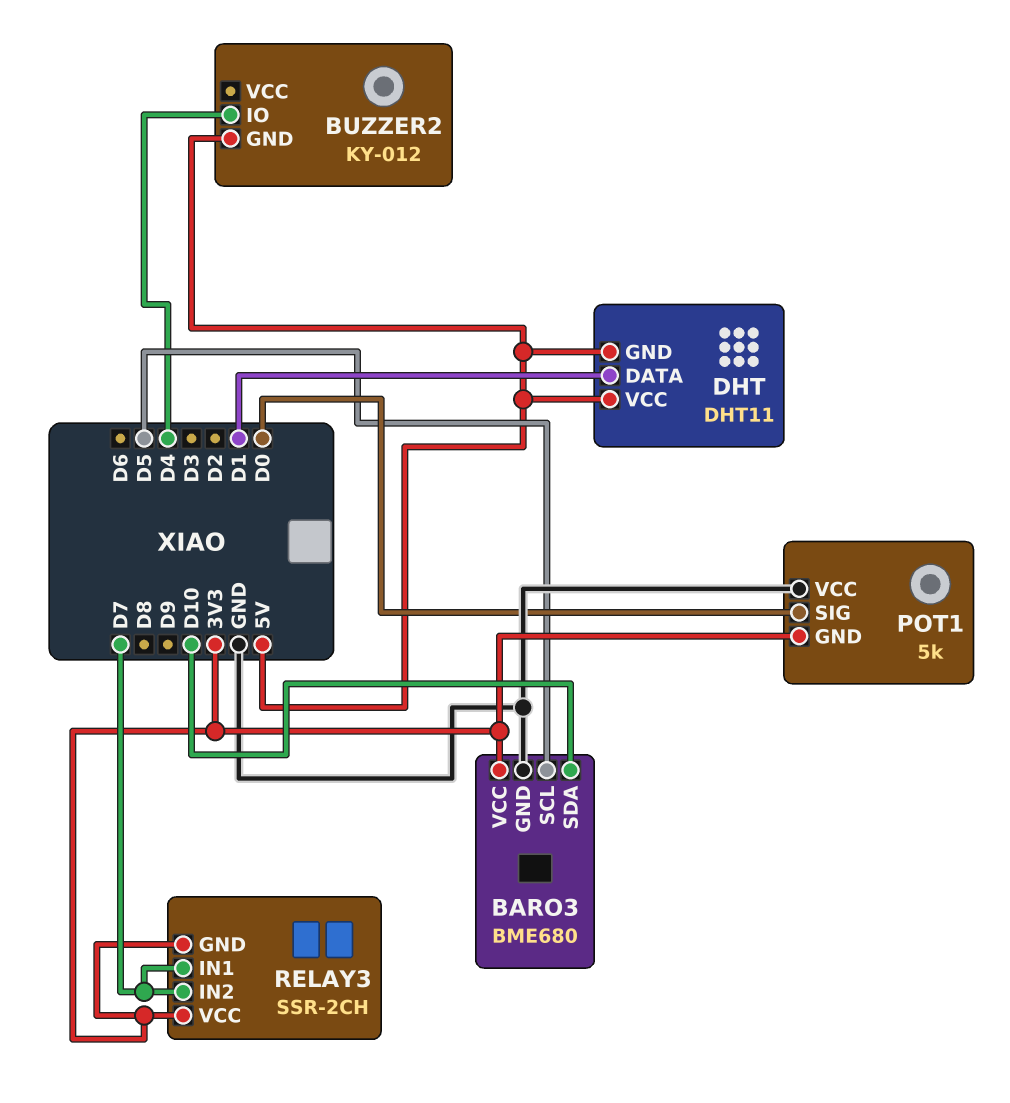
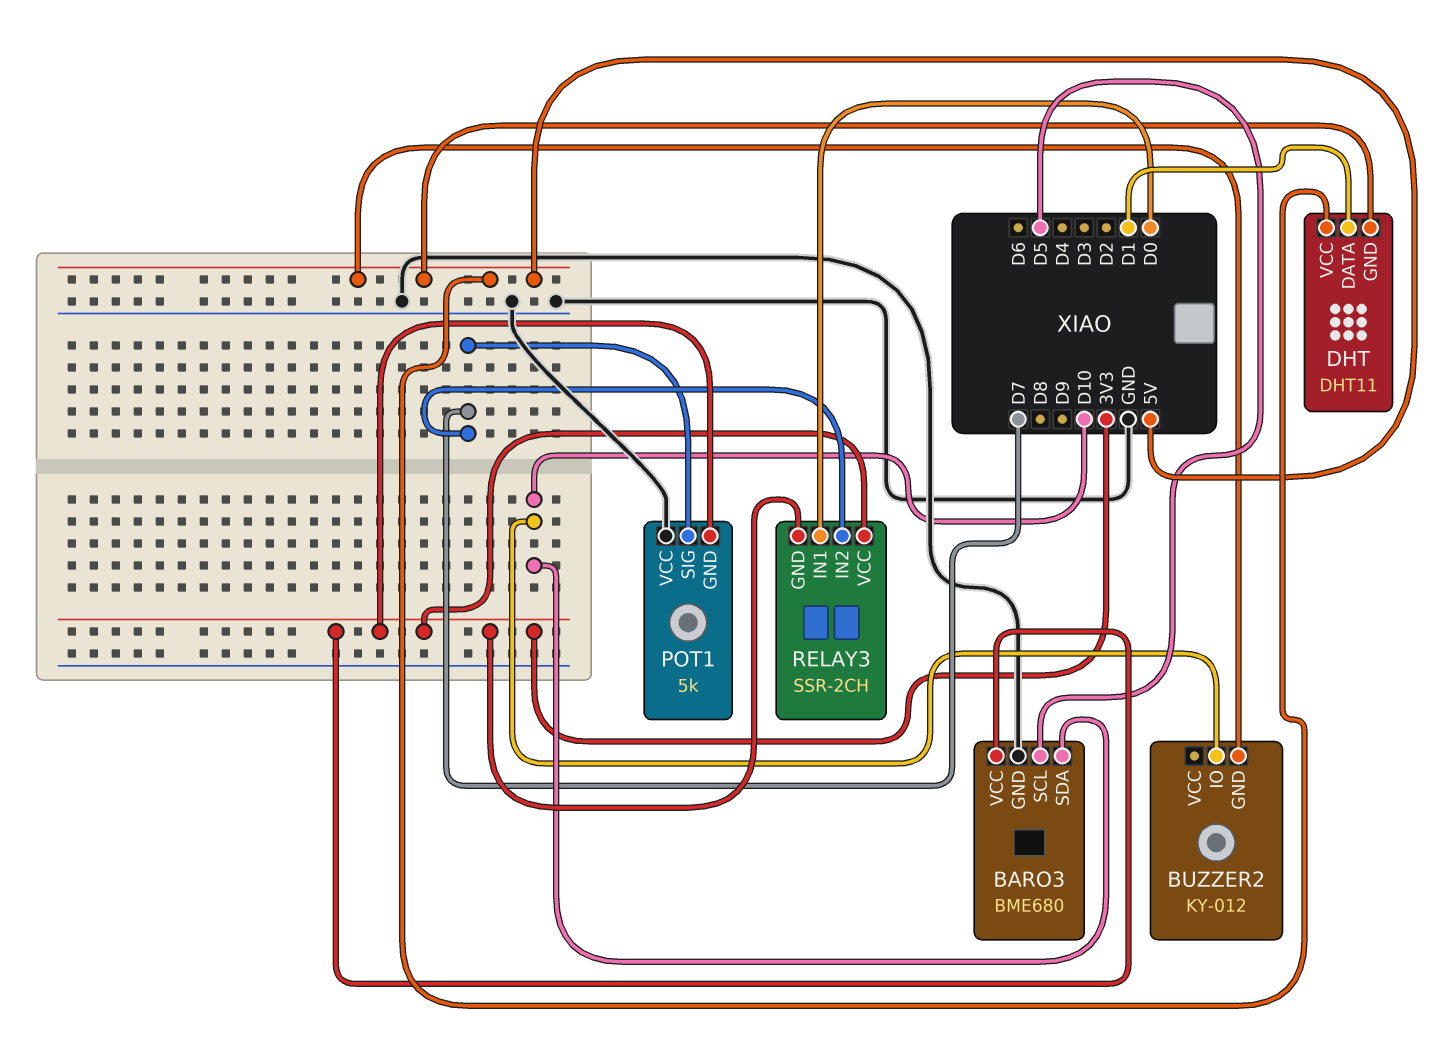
BUZZER2 pin IO: D4 -> D10
POT1 pin SIG: D0 -> D7
RELAY3 pin IN1: D7 -> D0

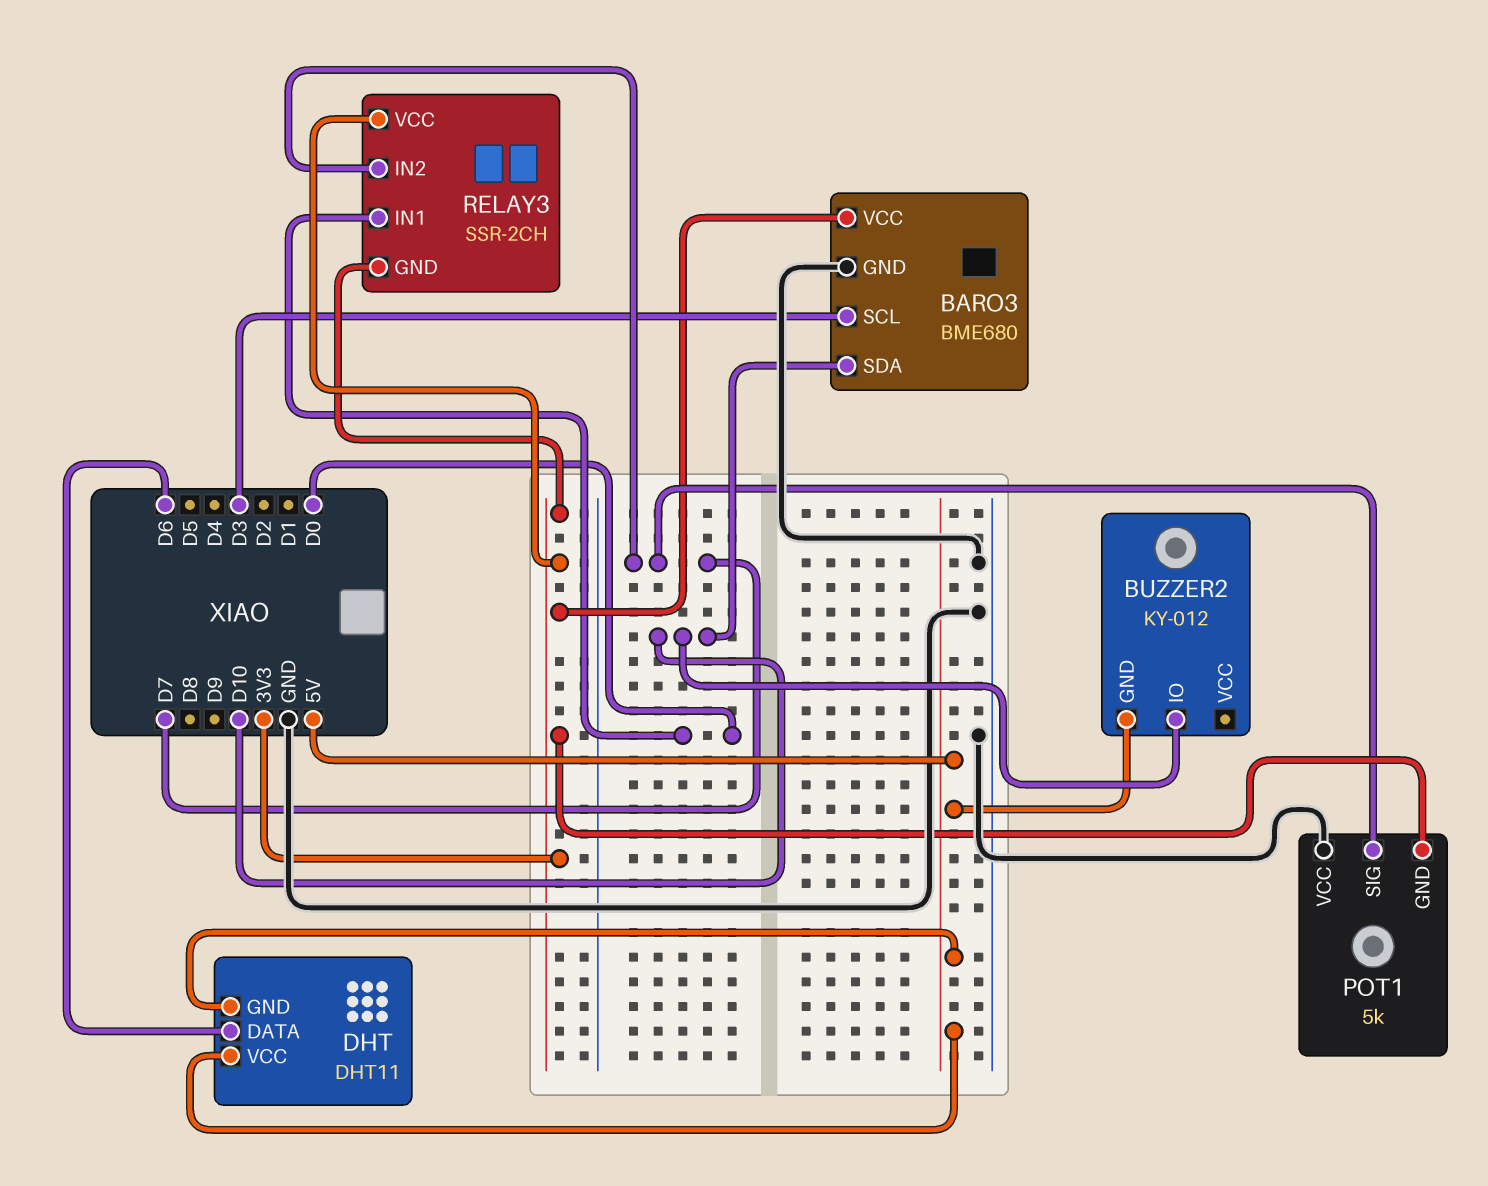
BARO3 pin SCL: D5 -> D3
DHT pin DATA: D1 -> D6

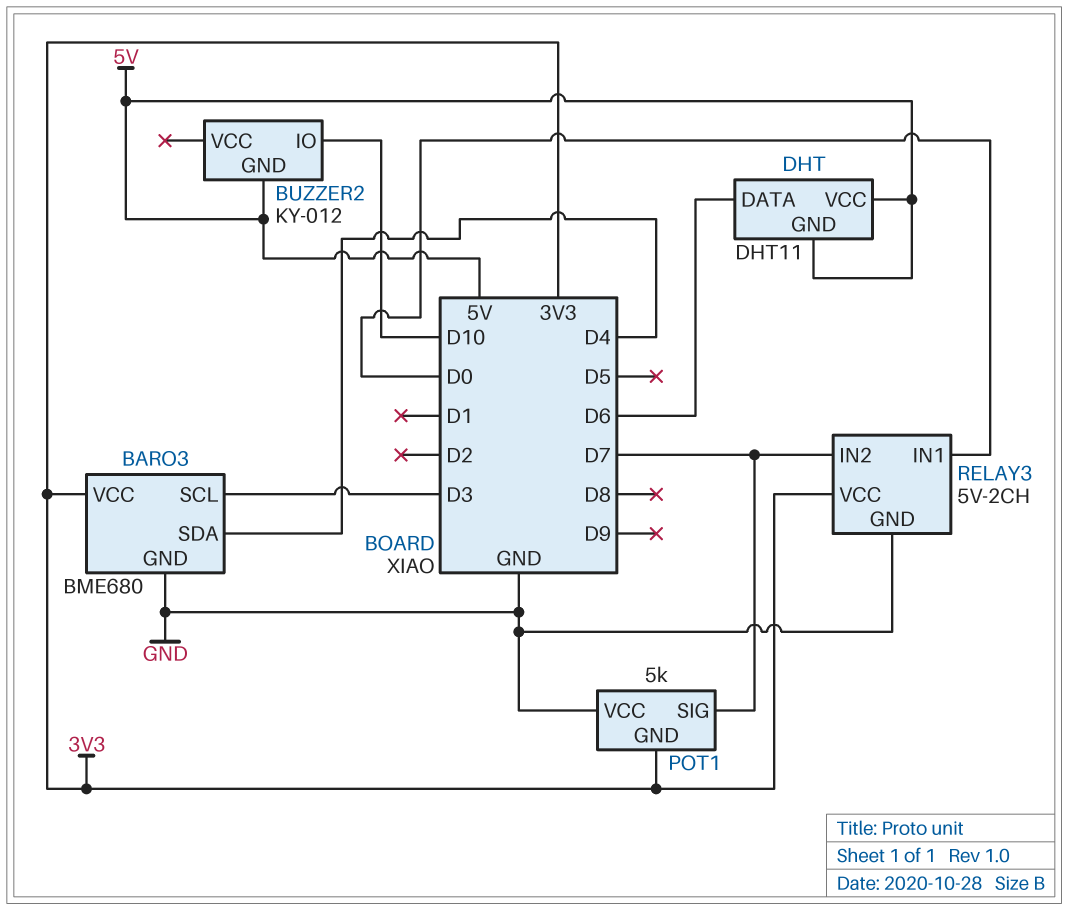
BARO3 pin SDA: D10 -> D4
RELAY3: SSR-2CH -> 5V-2CH
RELAY3 pin GND: 3V3 -> GND

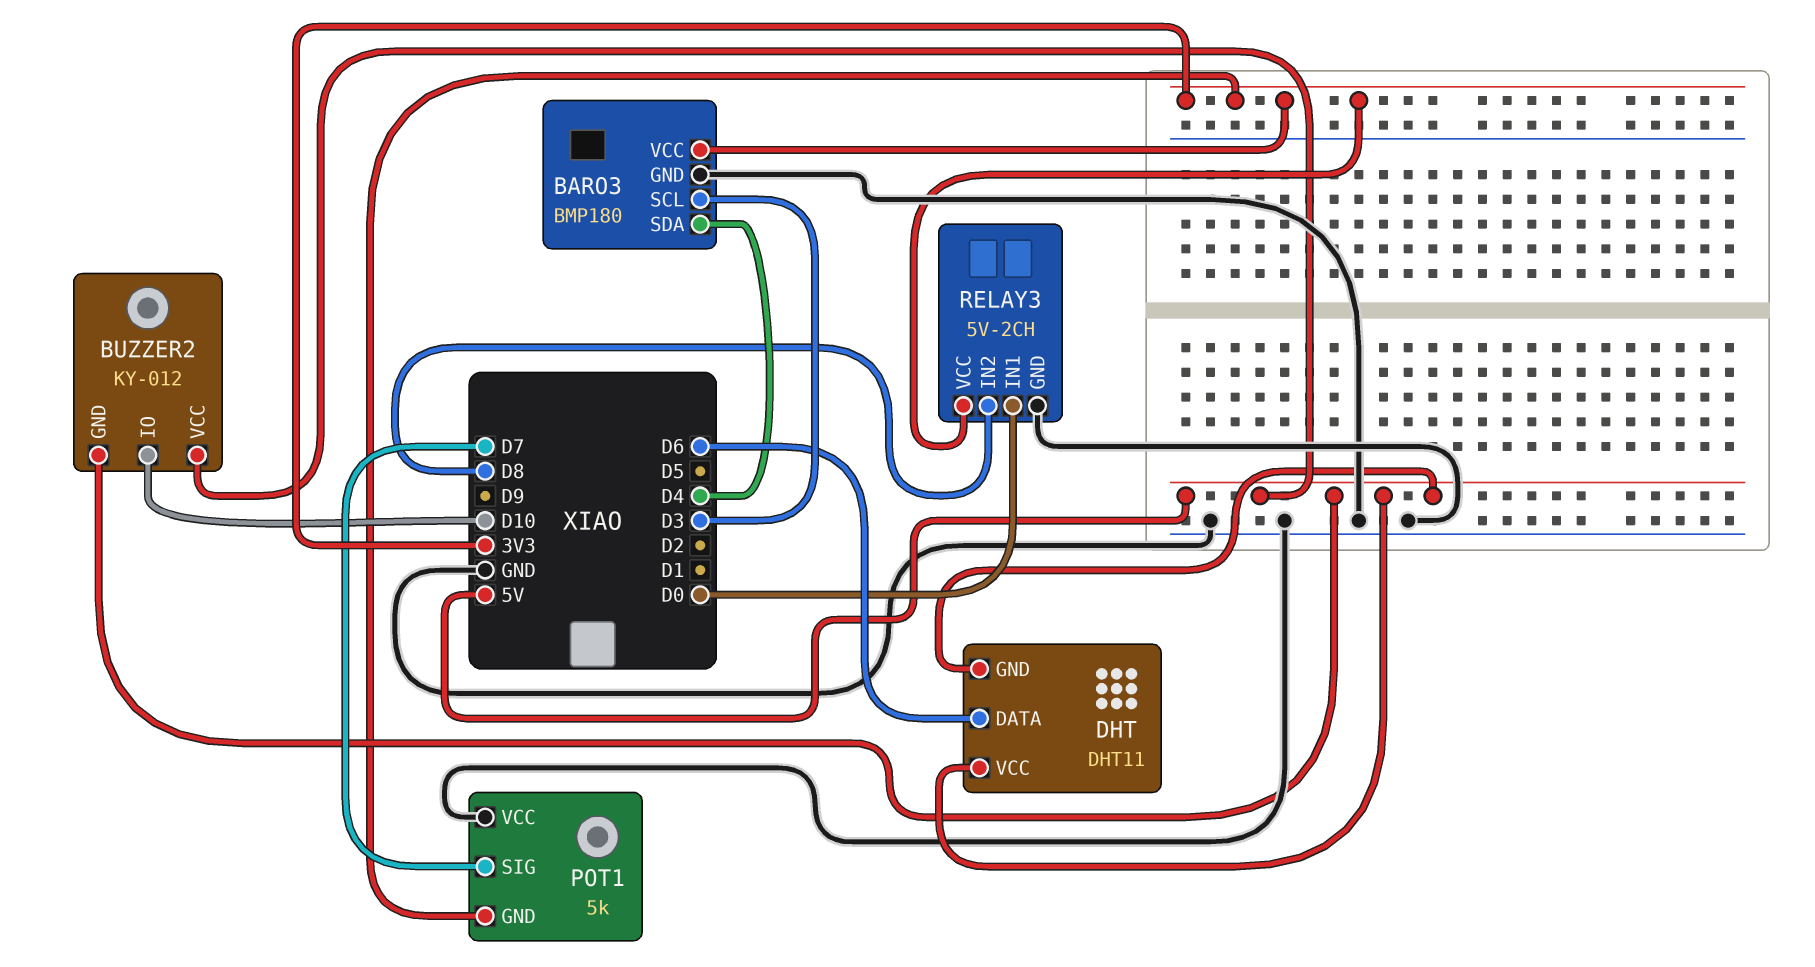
BARO3: BME680 -> BMP180
BUZZER2 pin VCC: none -> 5V
RELAY3 pin IN2: D7 -> D8

